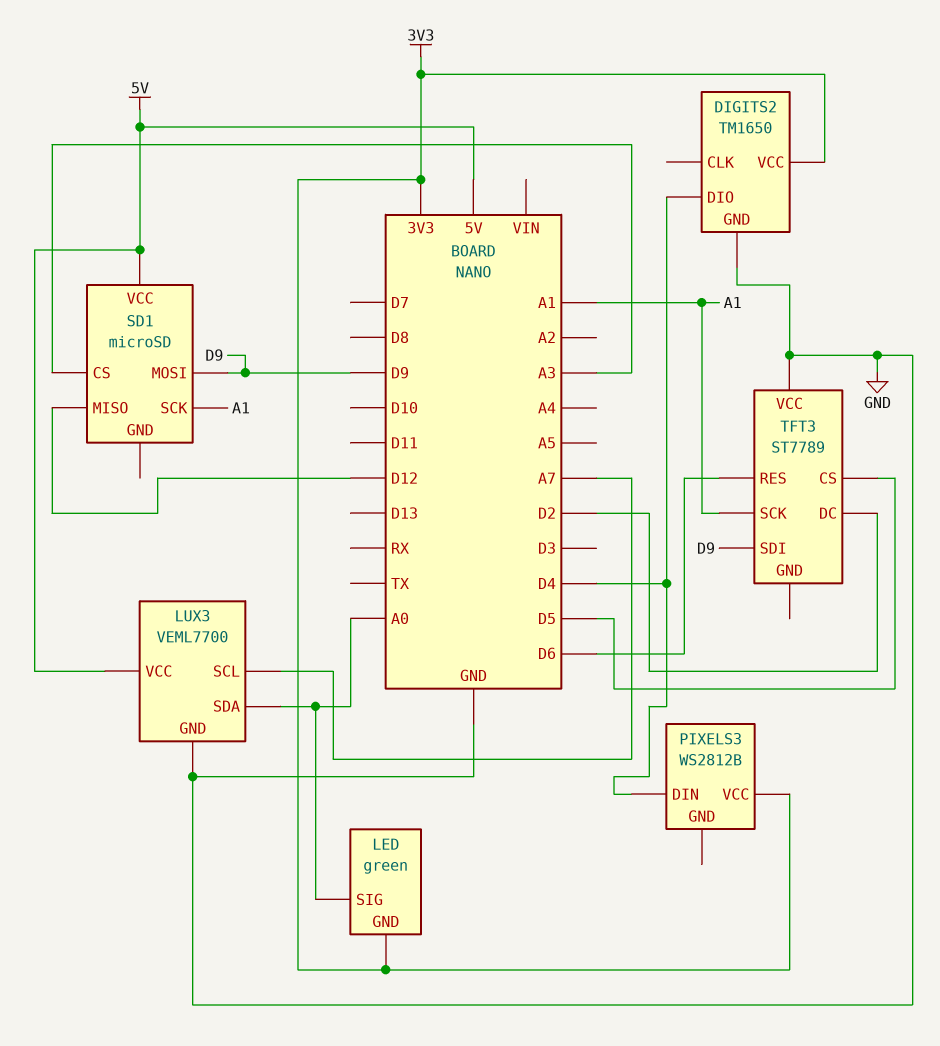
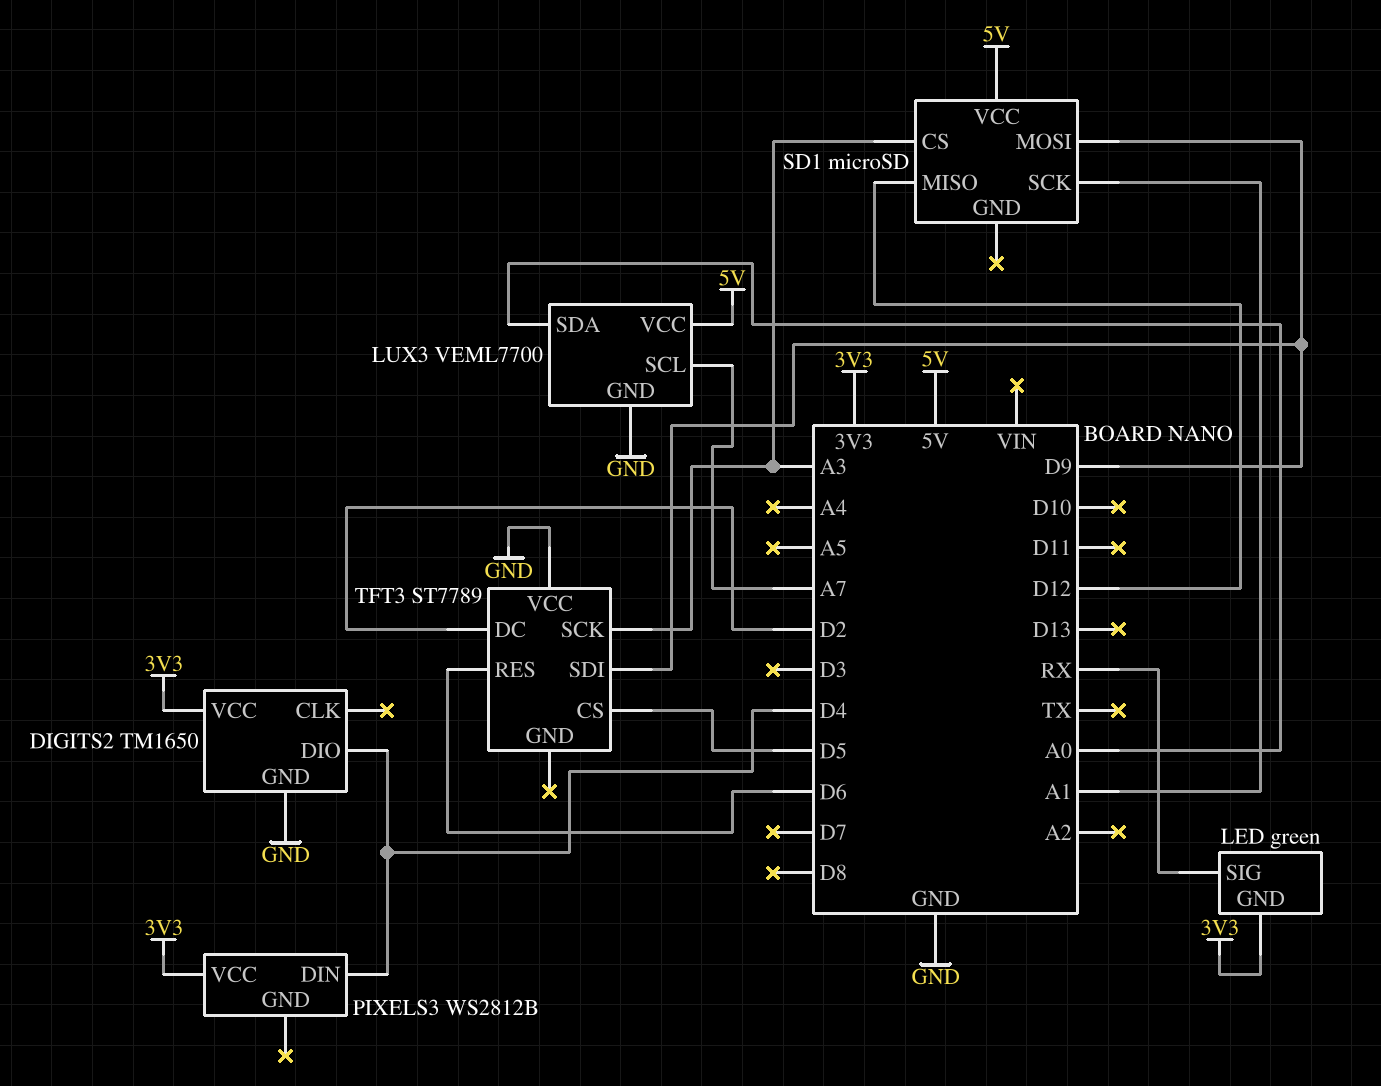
LED pin SIG: A0 -> RX
TFT3 pin SCK: A1 -> A3

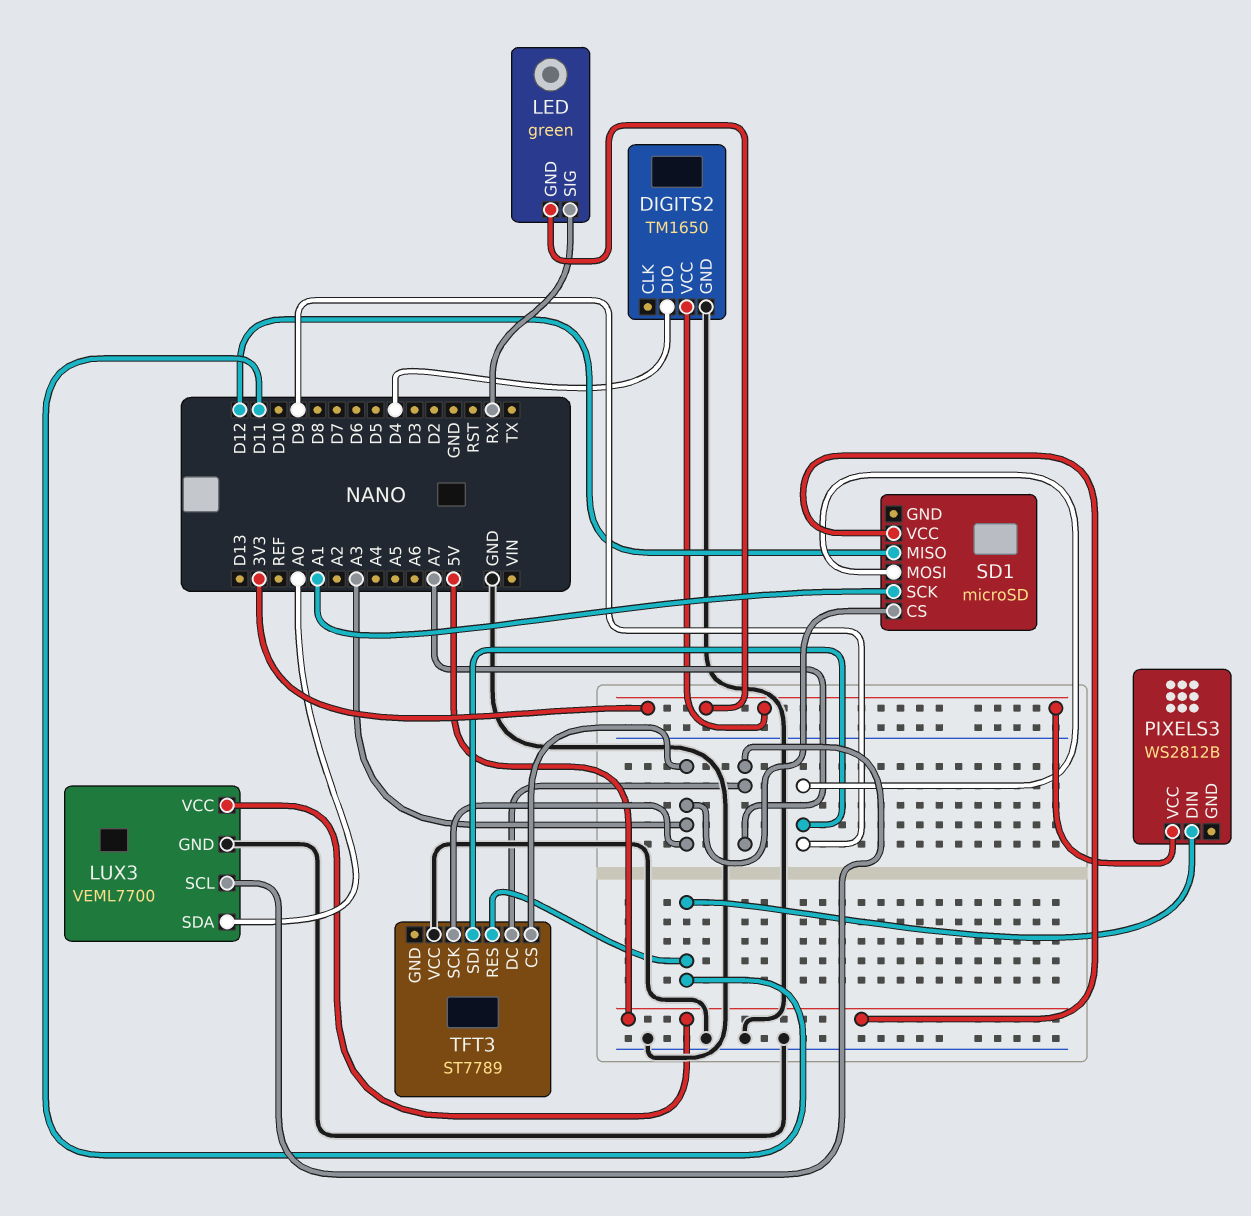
PIXELS3 pin DIN: D4 -> D11
TFT3 pin CS: D5 -> A3
TFT3 pin DC: D2 -> A7
TFT3 pin RES: D6 -> D11

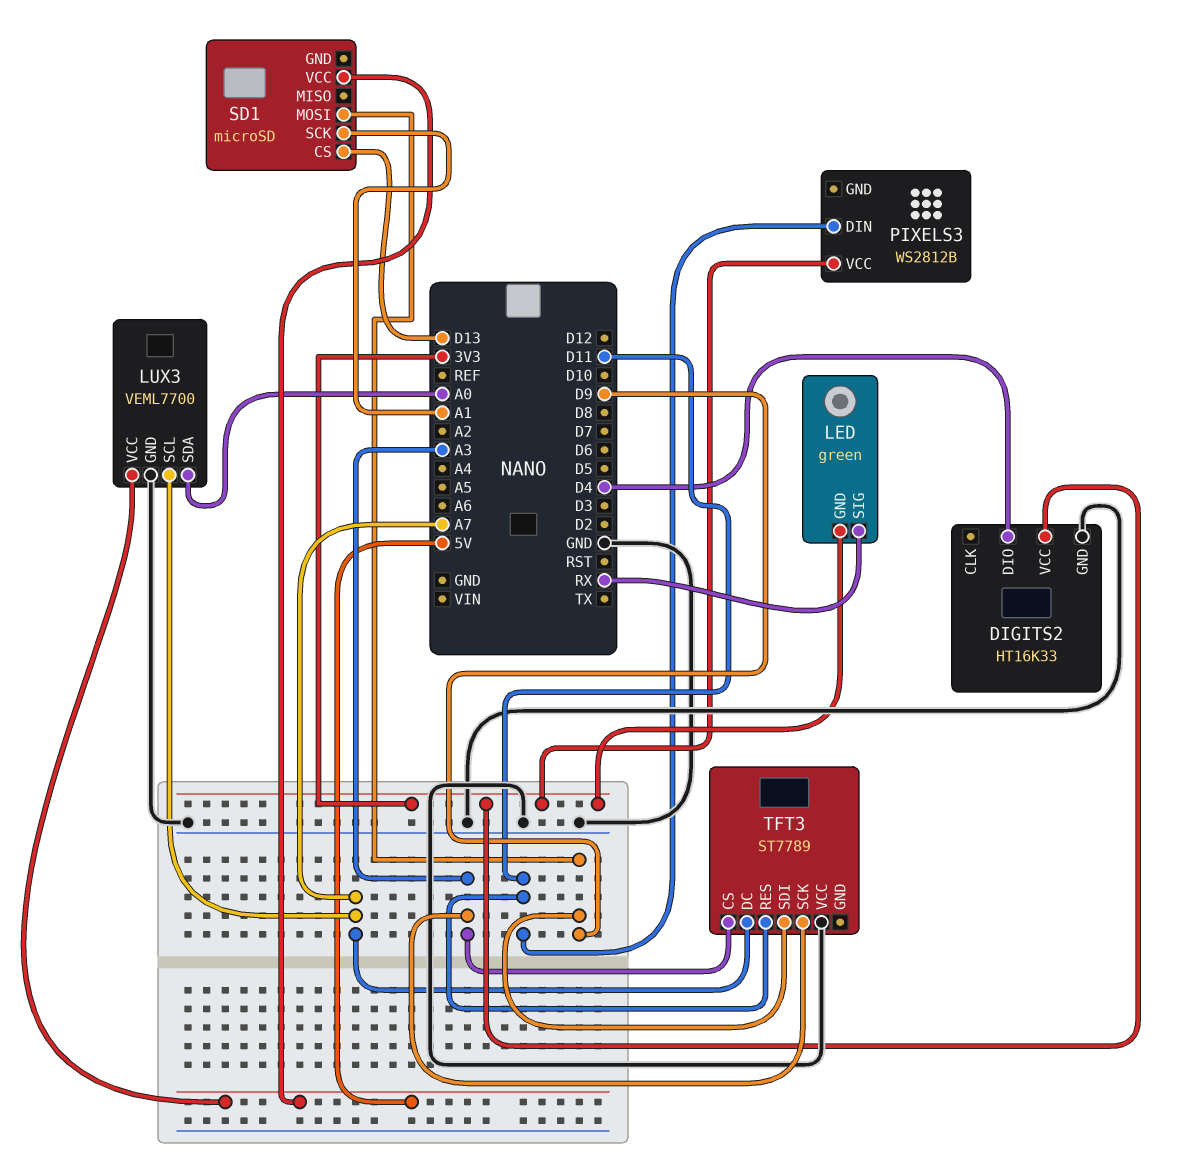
DIGITS2: TM1650 -> HT16K33
SD1 pin CS: A3 -> D13
SD1 pin MISO: D12 -> none

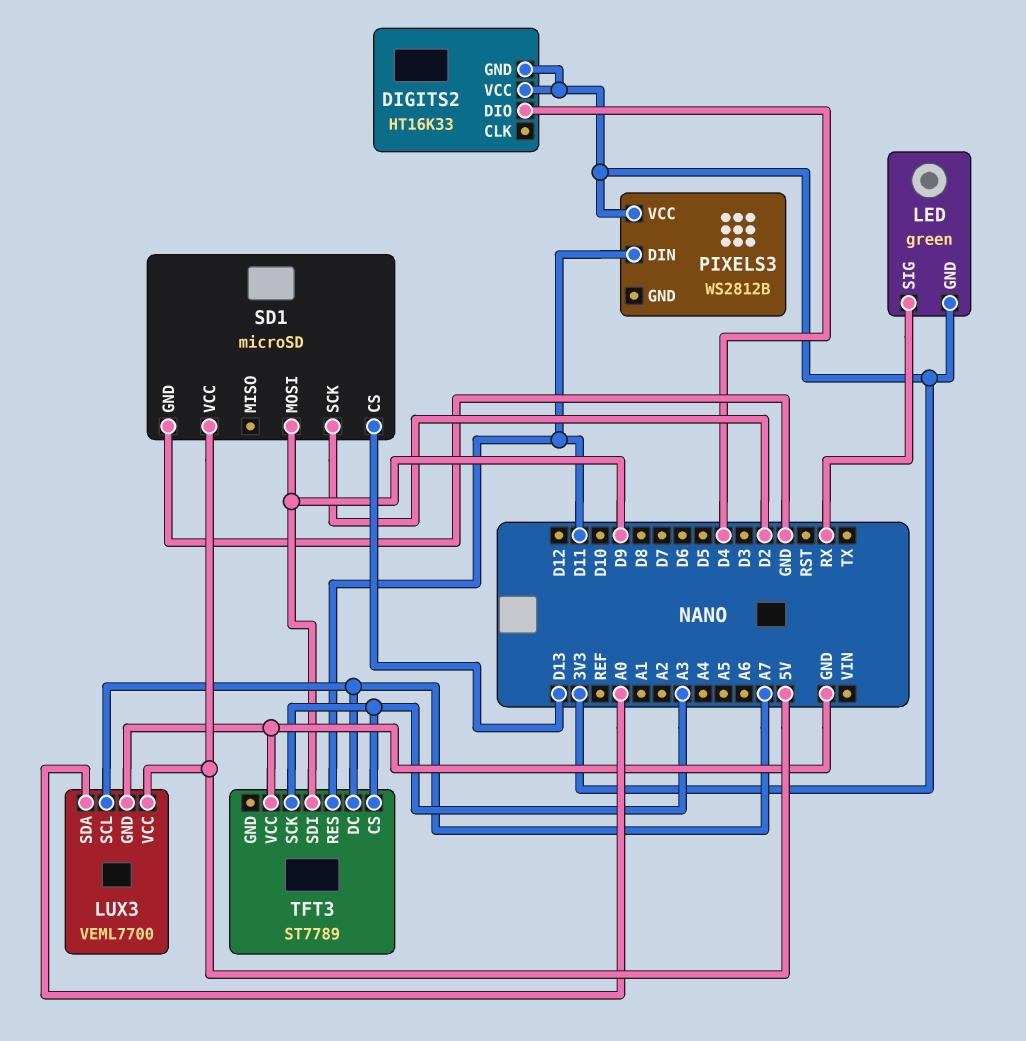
DIGITS2 pin GND: GND -> 3V3
SD1 pin GND: none -> GND
SD1 pin SCK: A1 -> D2

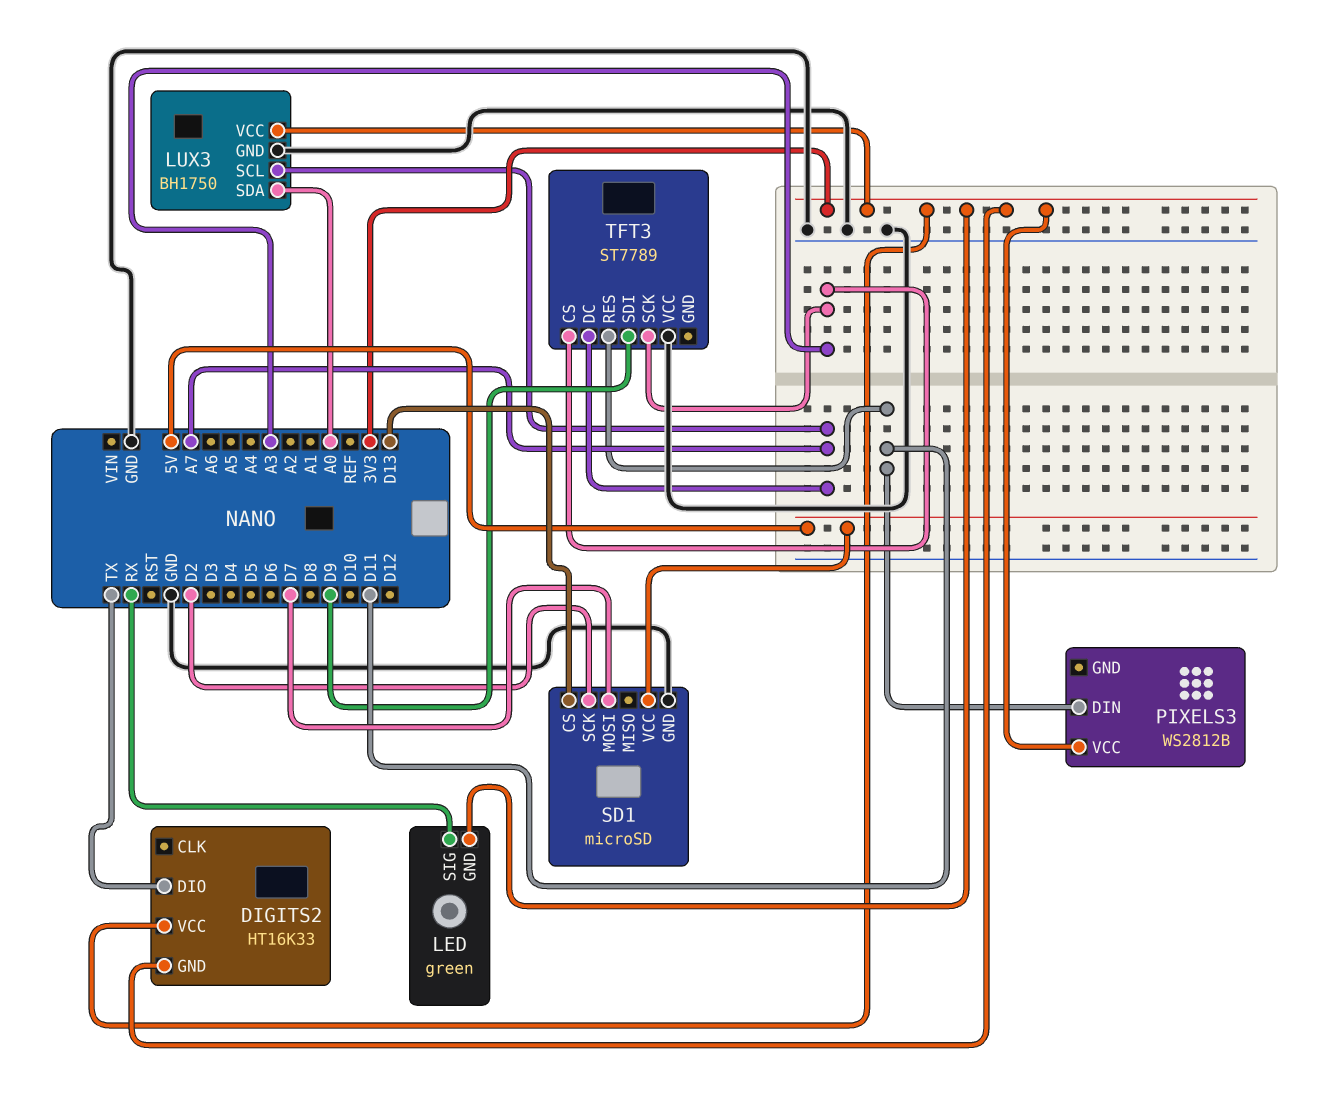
DIGITS2 pin DIO: D4 -> TX
LUX3: VEML7700 -> BH1750
LUX3 pin VCC: 5V -> 3V3
SD1 pin MOSI: D9 -> D7

